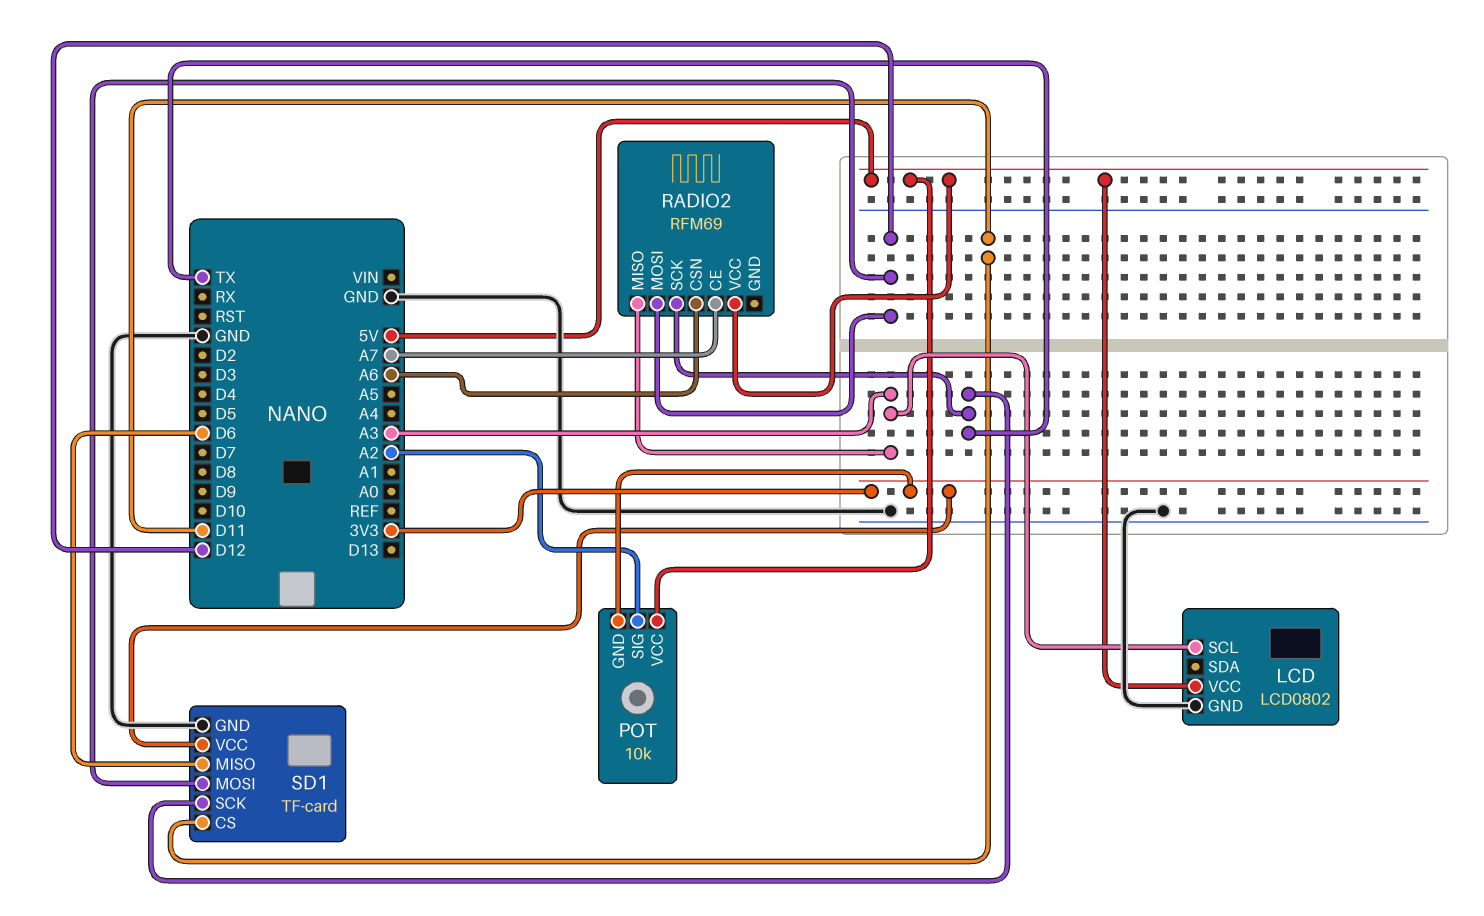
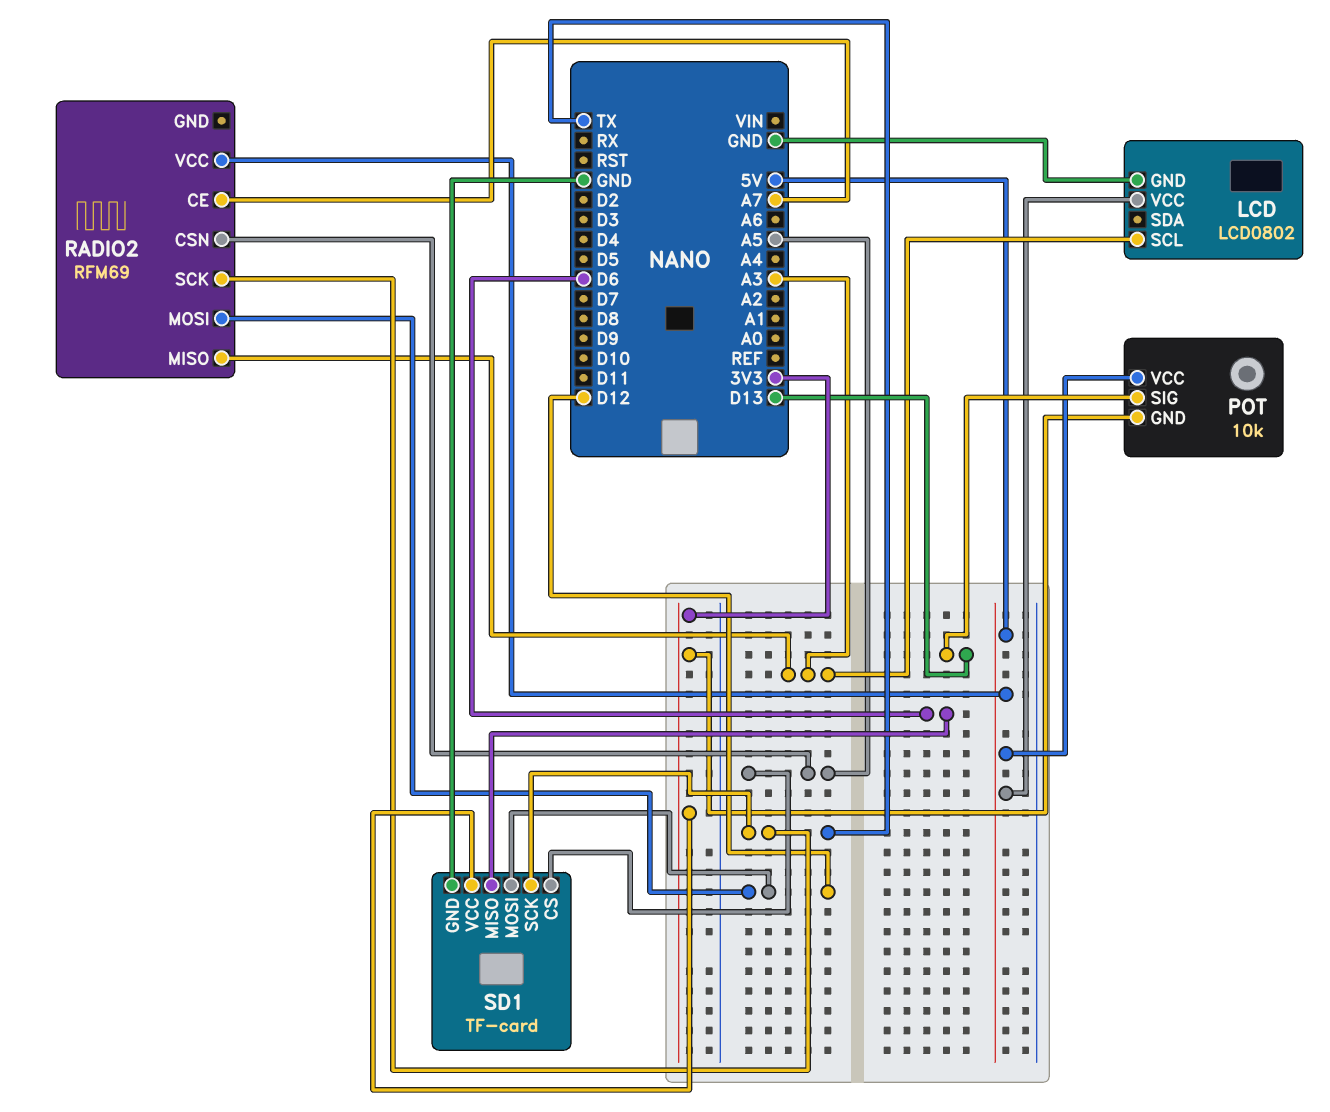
POT pin SIG: A2 -> D13
RADIO2 pin CSN: A6 -> A5
SD1 pin CS: D11 -> A5

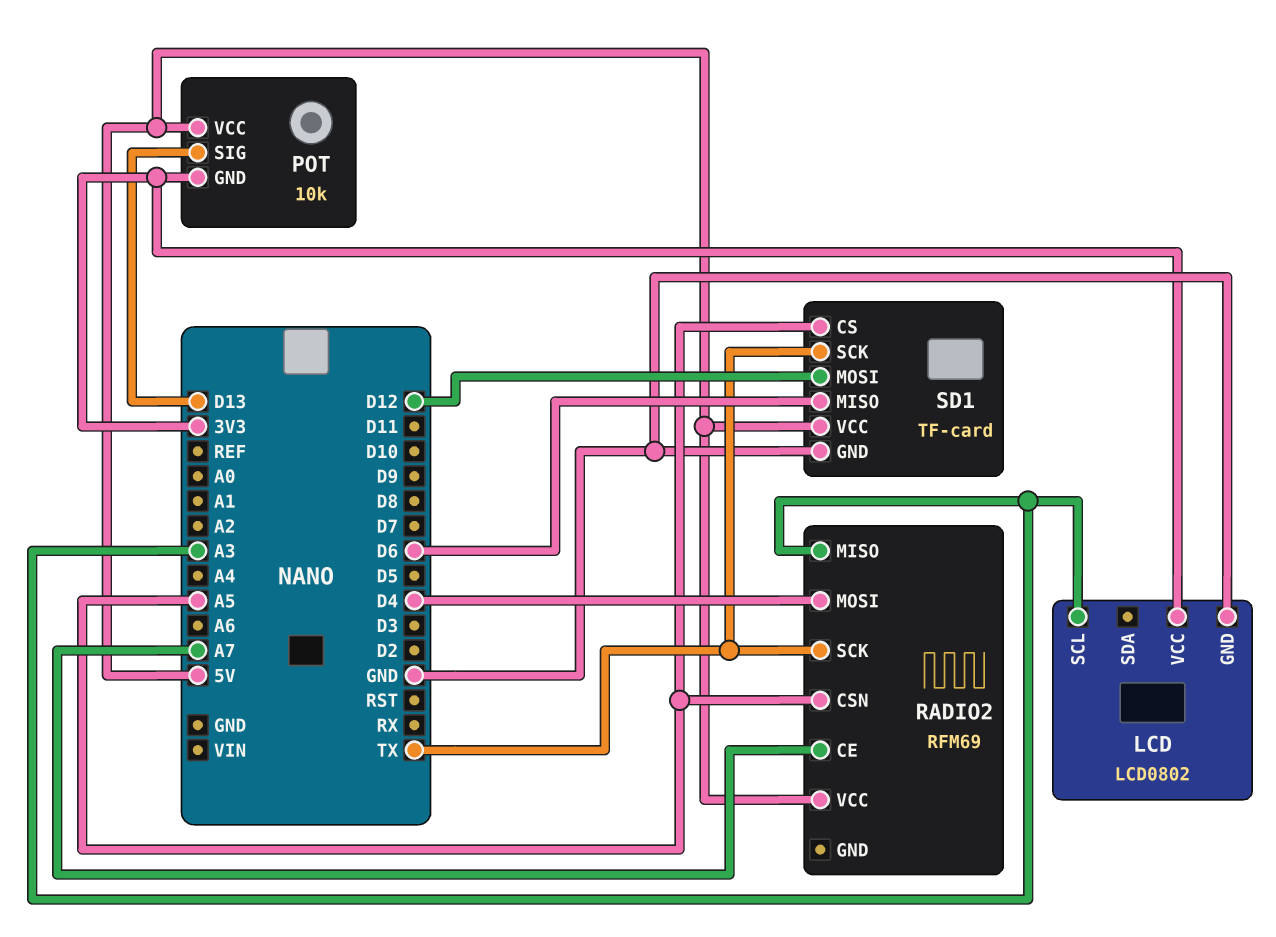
LCD pin VCC: 5V -> 3V3
RADIO2 pin MOSI: D12 -> D4
SD1 pin VCC: 3V3 -> 5V

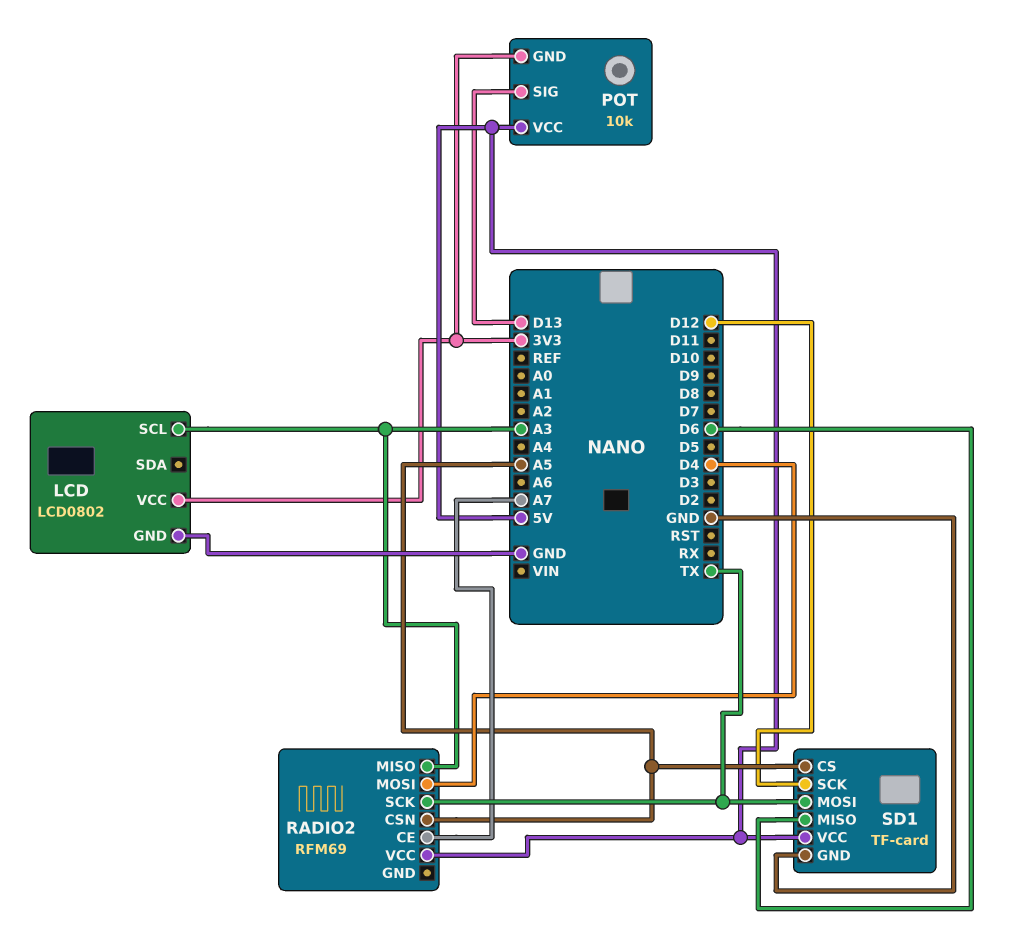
SD1 pin MOSI: D12 -> TX
SD1 pin SCK: TX -> D12

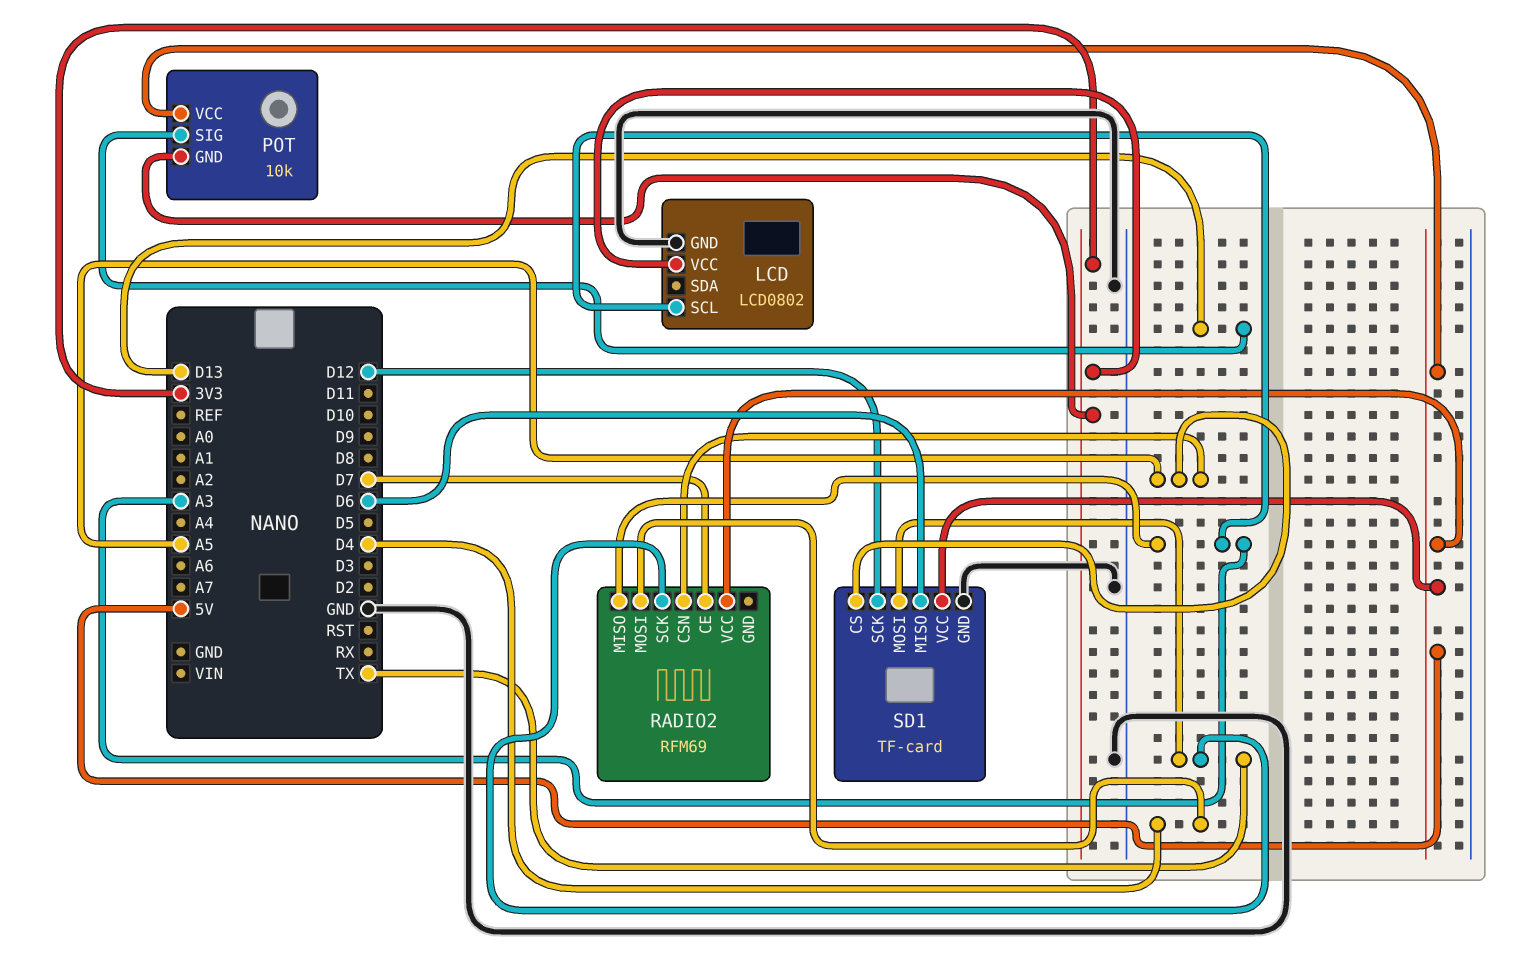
RADIO2 pin CE: A7 -> D7

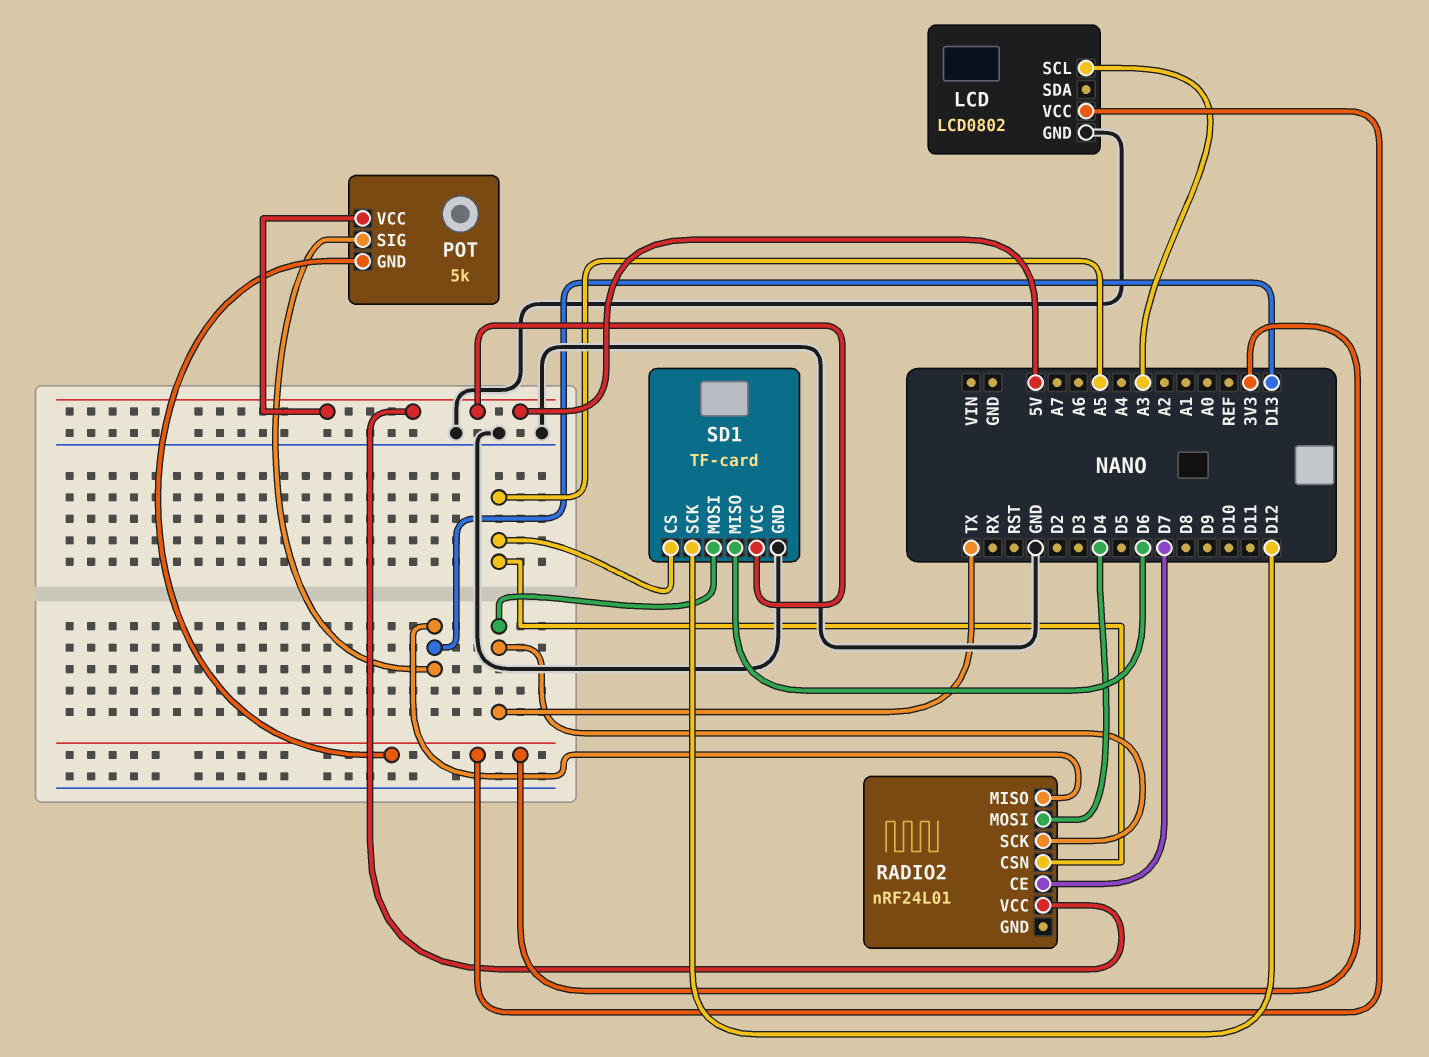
POT: 10k -> 5k
RADIO2: RFM69 -> nRF24L01
RADIO2 pin MISO: A3 -> D13

